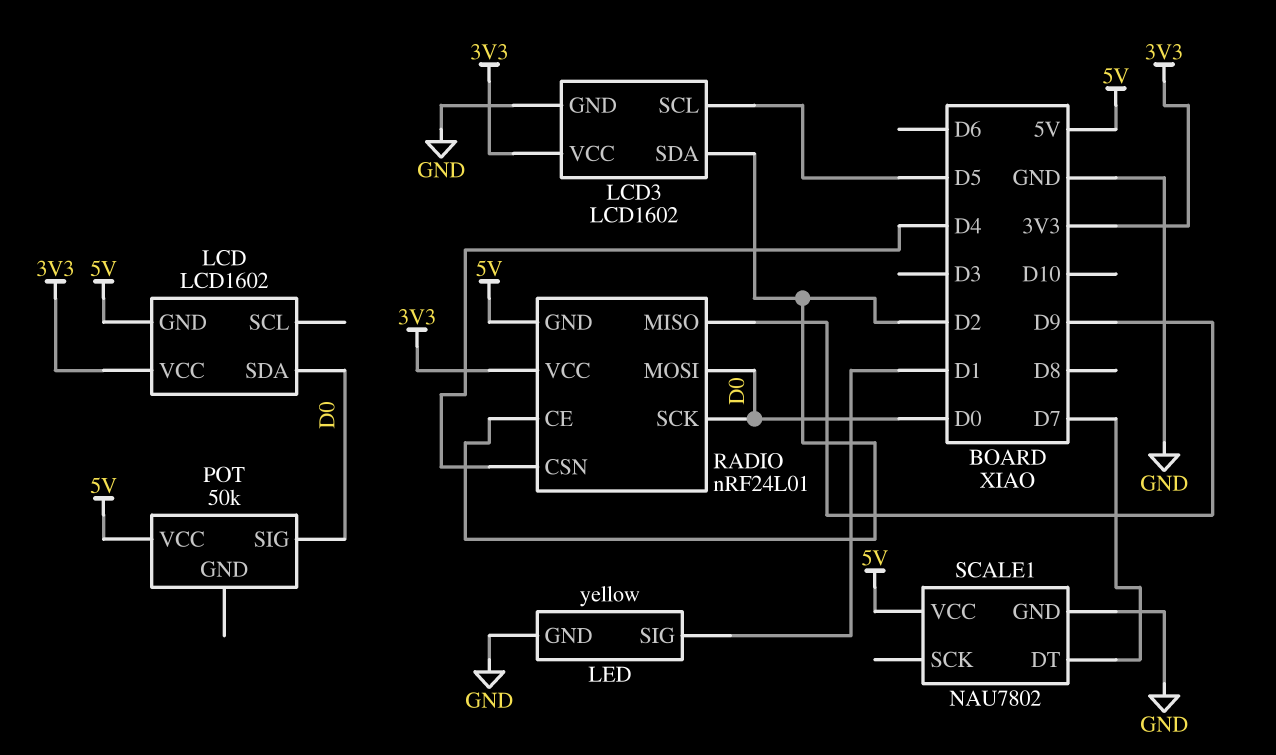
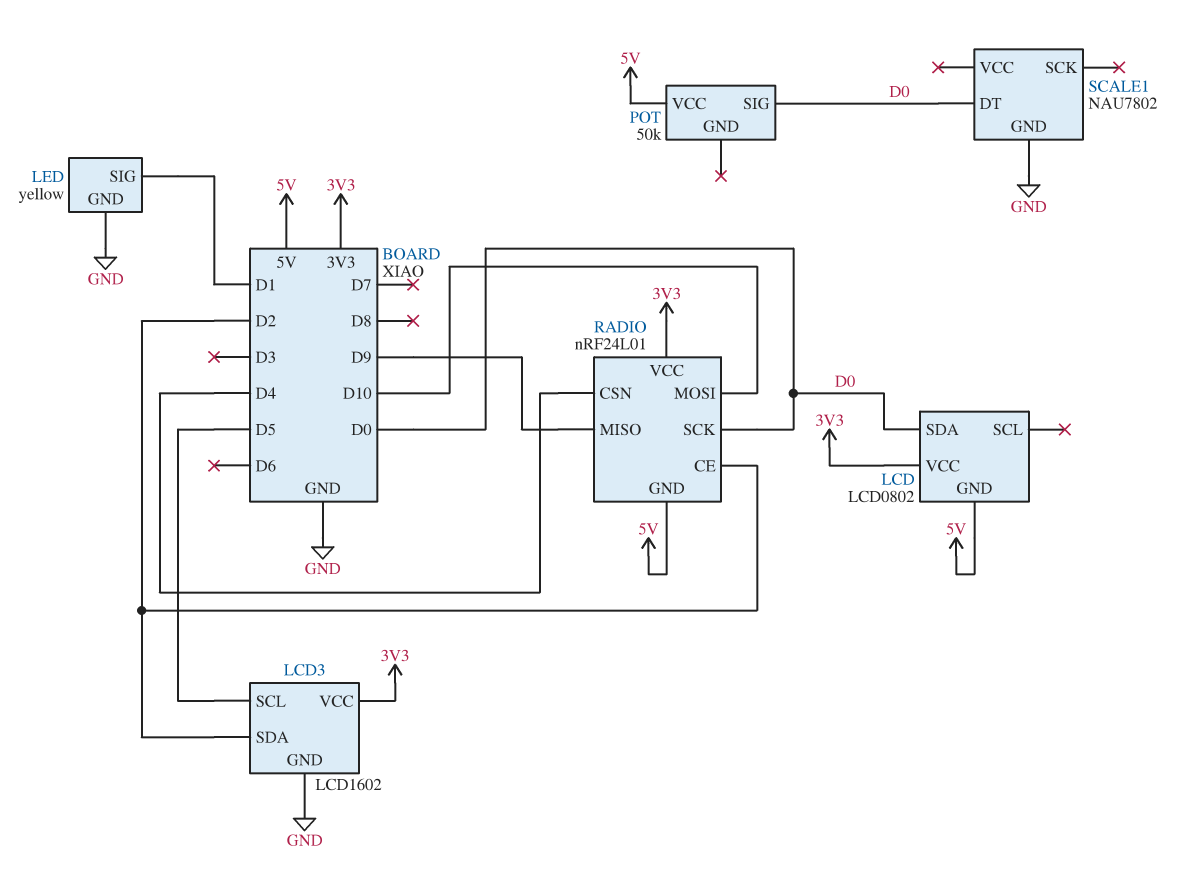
LCD: LCD1602 -> LCD0802
RADIO pin MOSI: D0 -> D10
SCALE1 pin DT: D7 -> D0
SCALE1 pin VCC: 5V -> none

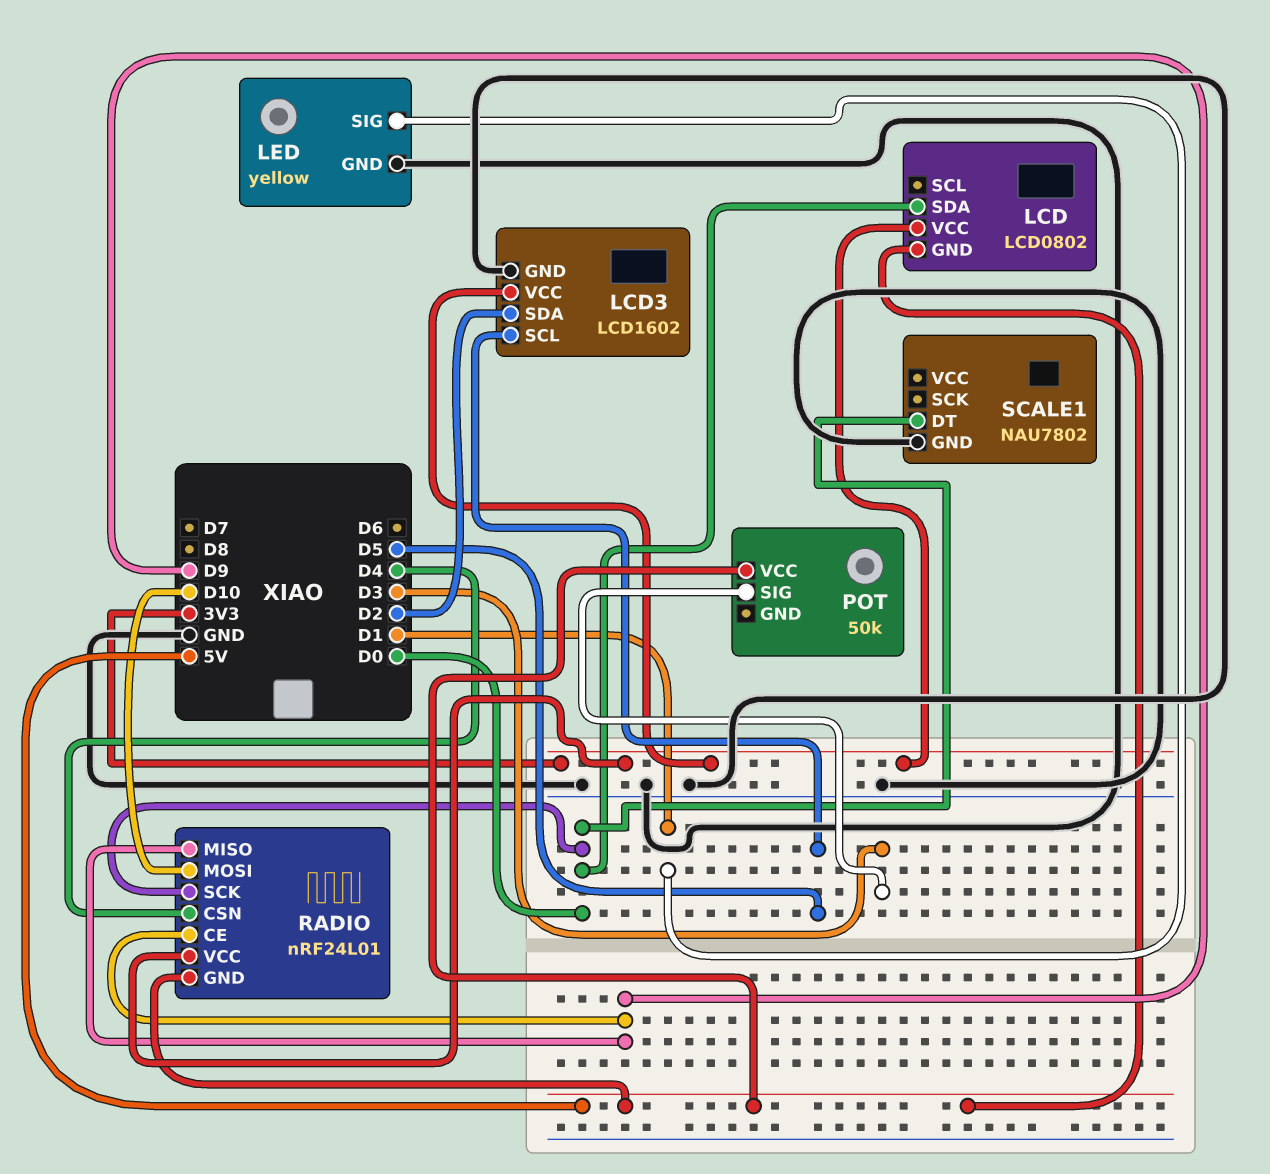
POT pin SIG: D0 -> D3
RADIO pin CE: D2 -> D9

